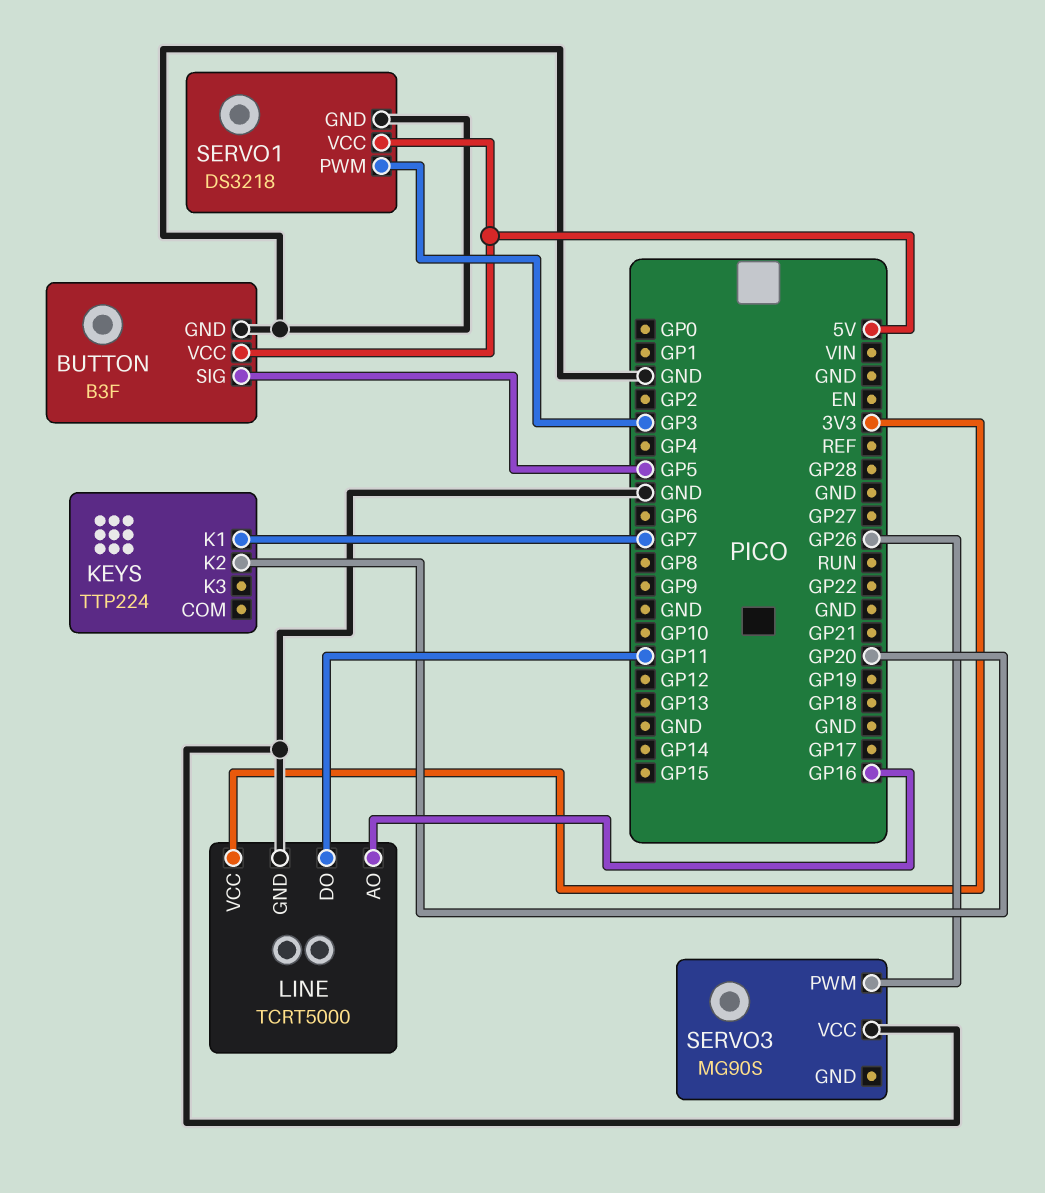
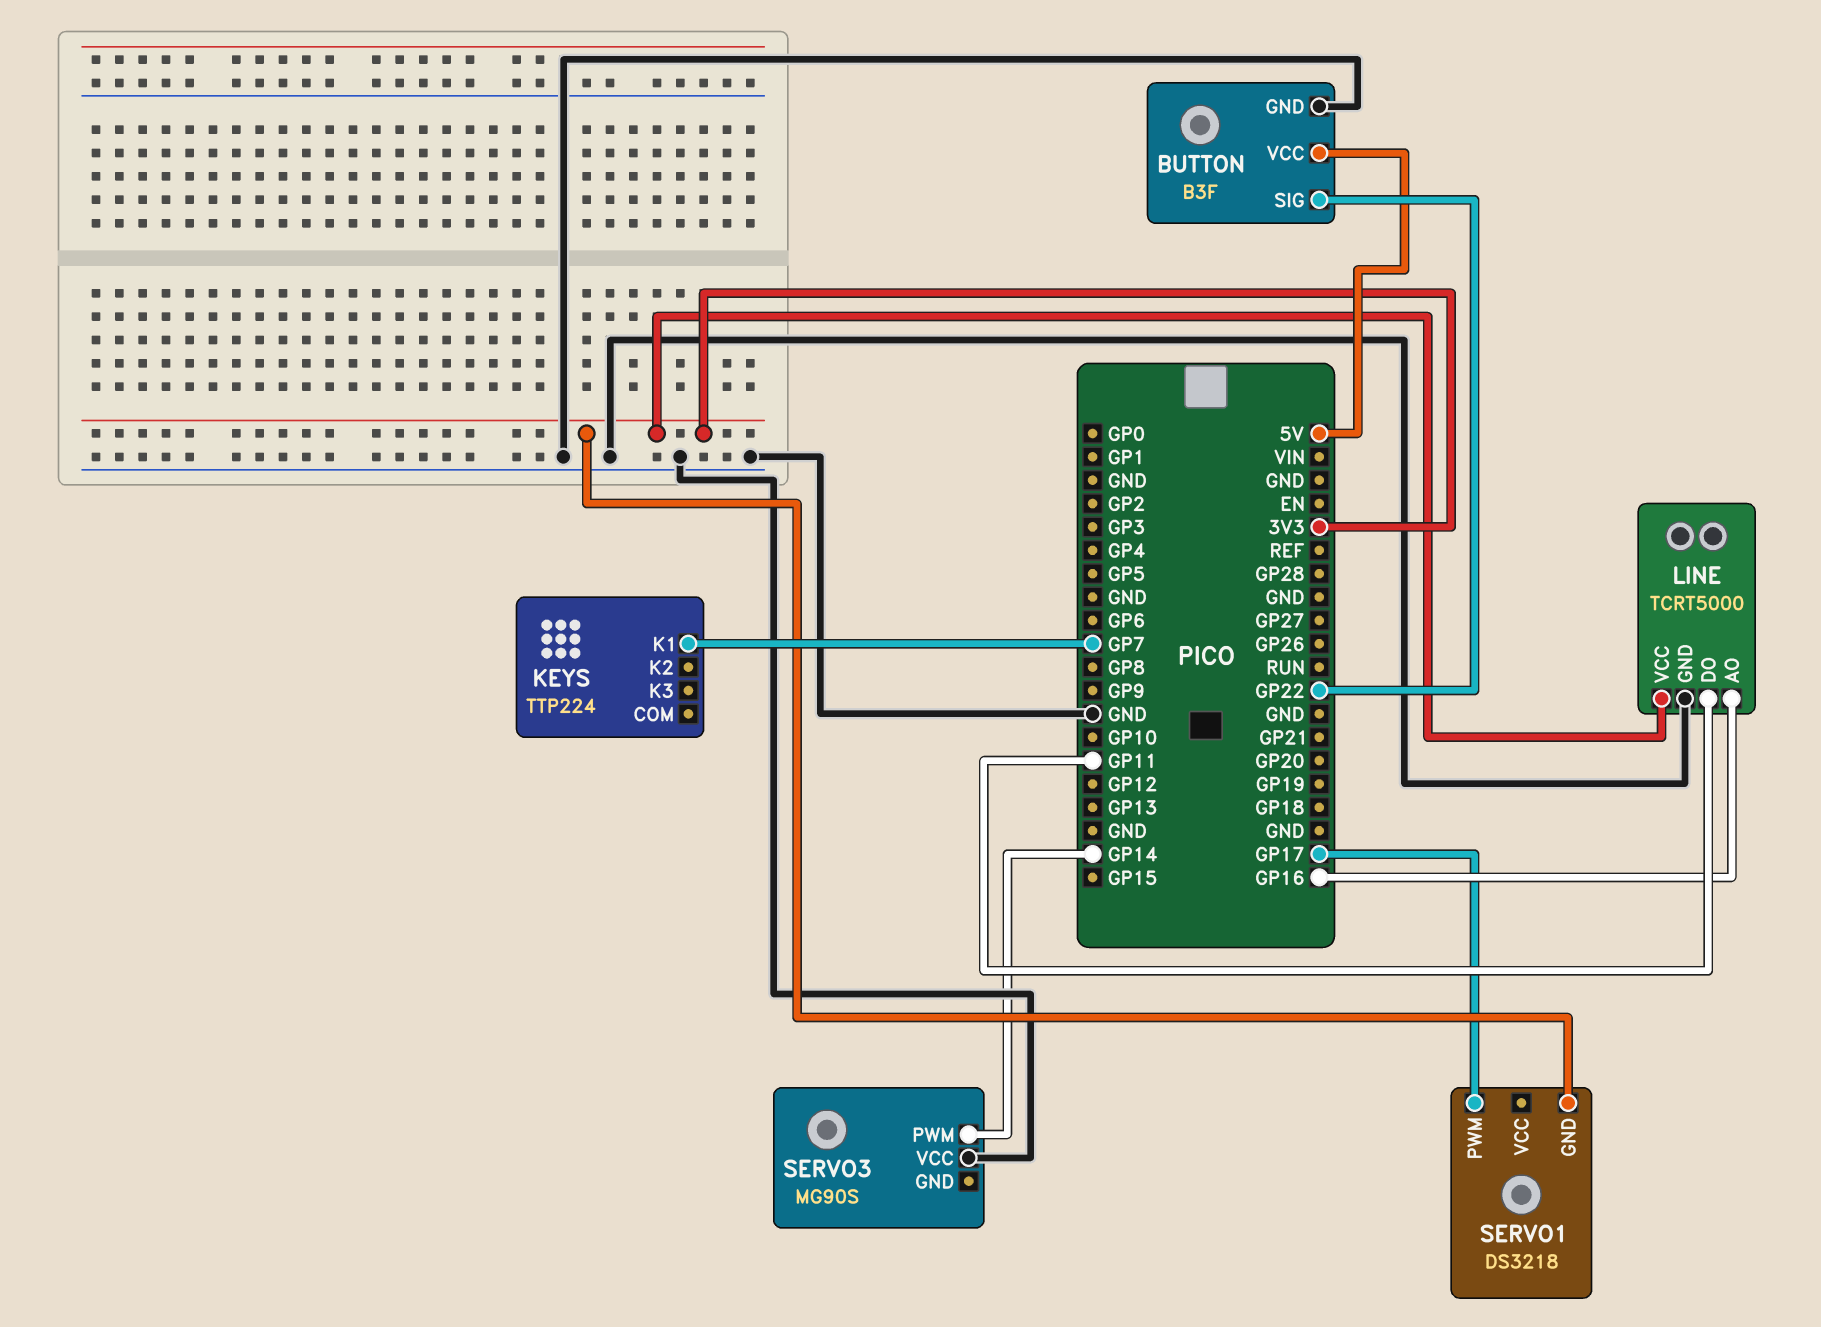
BUTTON pin SIG: GP5 -> GP22
KEYS pin K2: GP20 -> none
SERVO1 pin GND: GND -> 3V3
SERVO1 pin PWM: GP3 -> GP17
SERVO1 pin VCC: 5V -> none
SERVO3 pin PWM: GP26 -> GP14

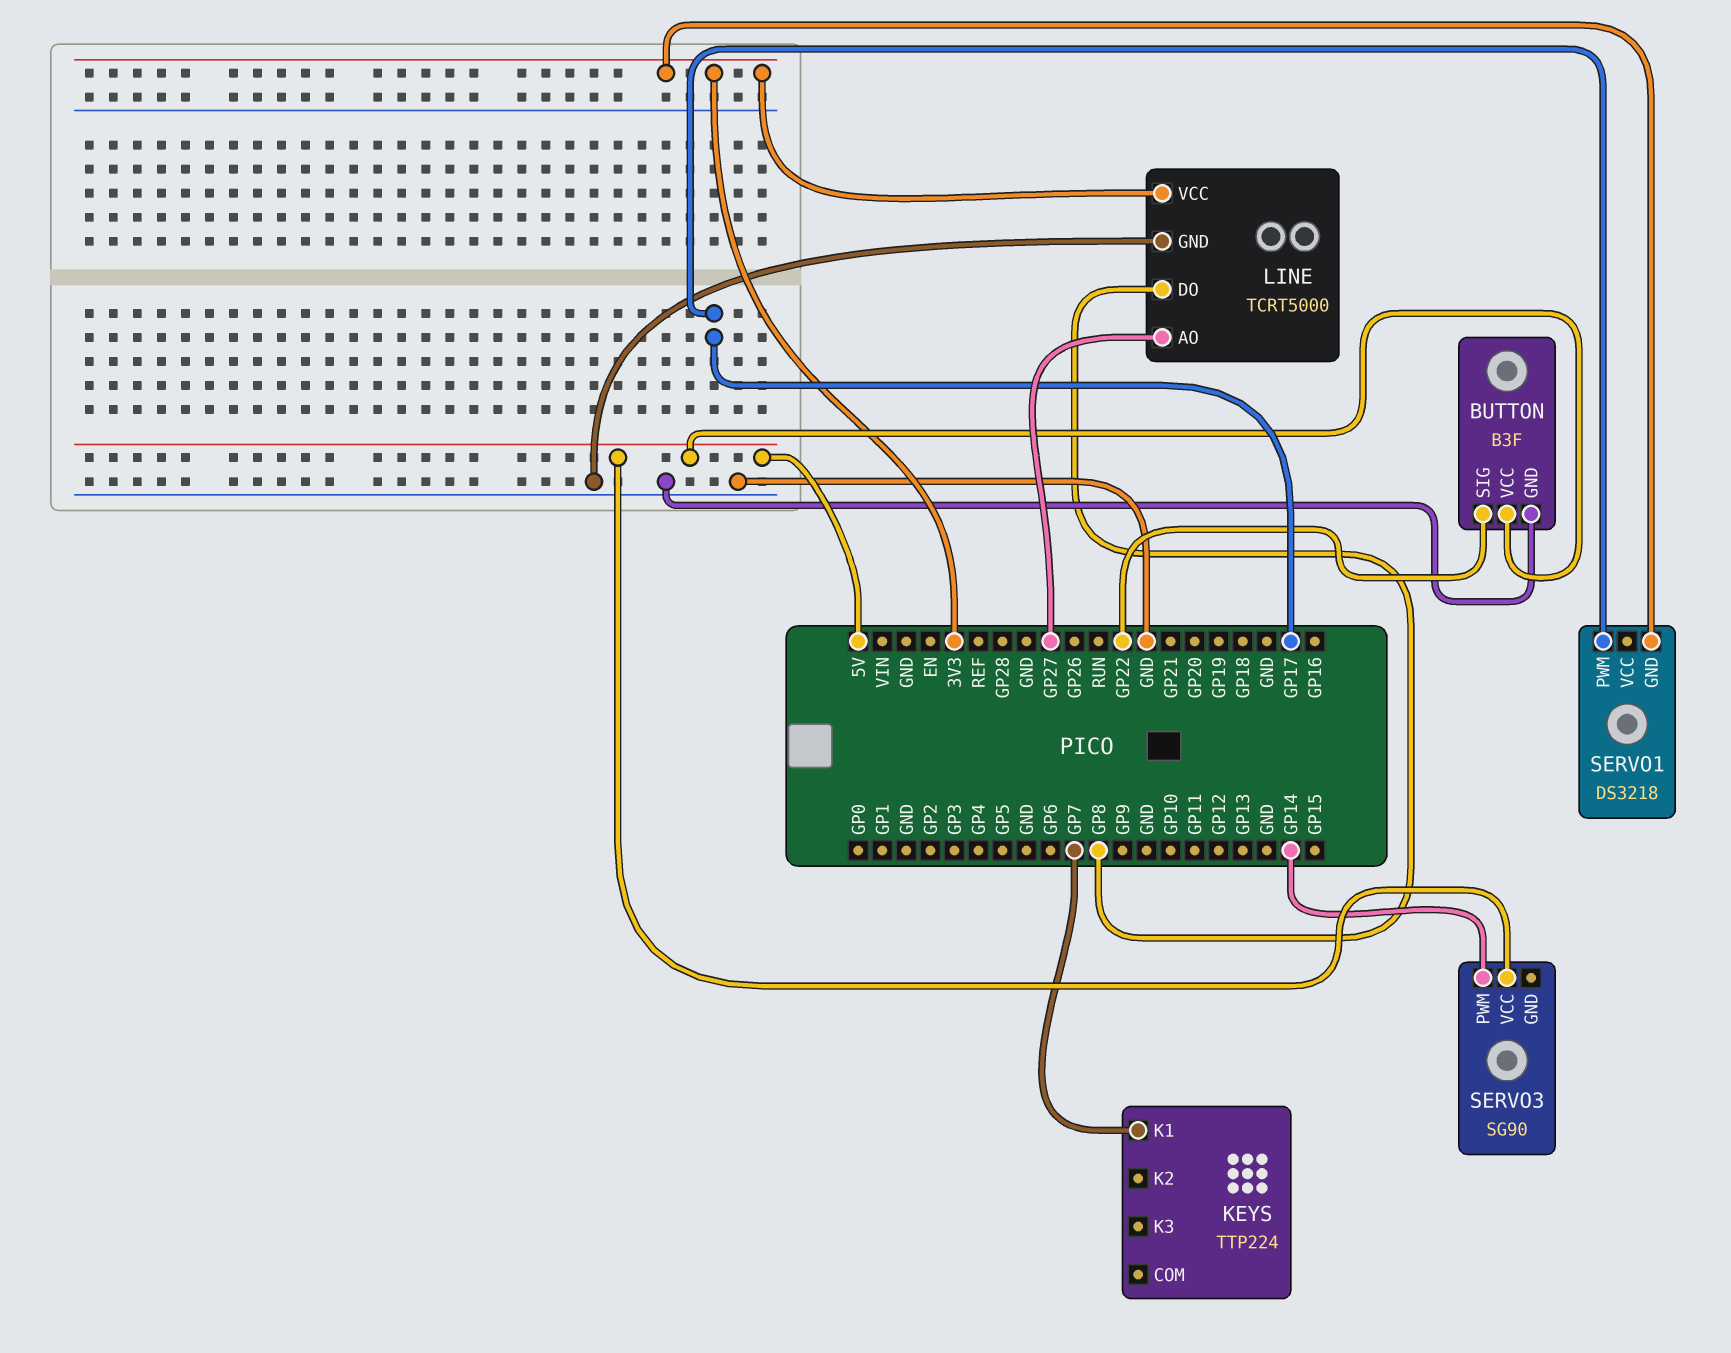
LINE pin AO: GP16 -> GP27
LINE pin DO: GP11 -> GP8
SERVO3: MG90S -> SG90
SERVO3 pin VCC: GND -> 5V

